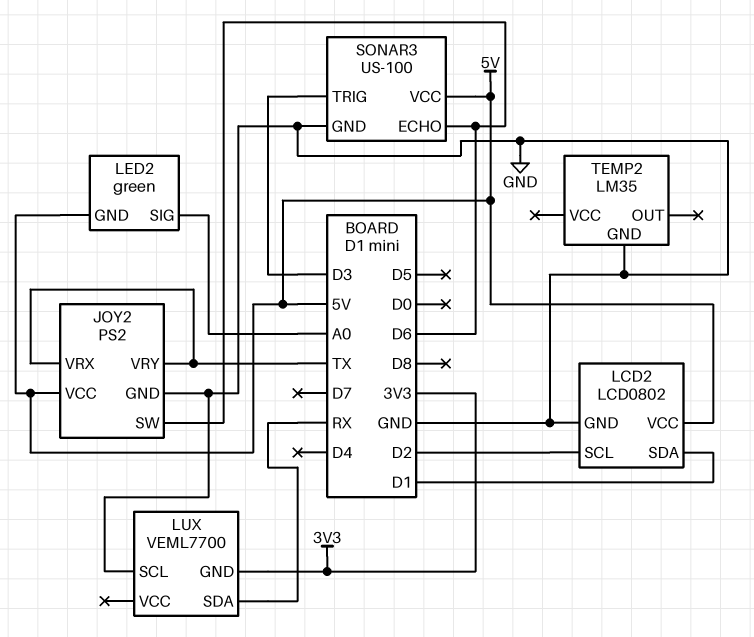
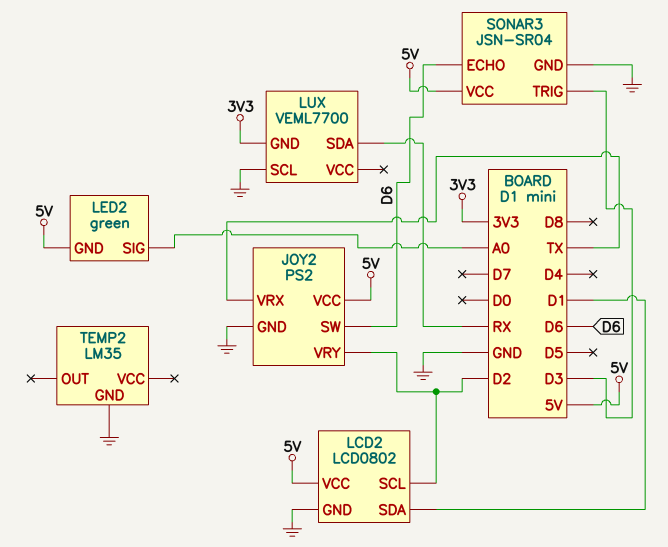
JOY2 pin VRY: TX -> D2
SONAR3: US-100 -> JSN-SR04

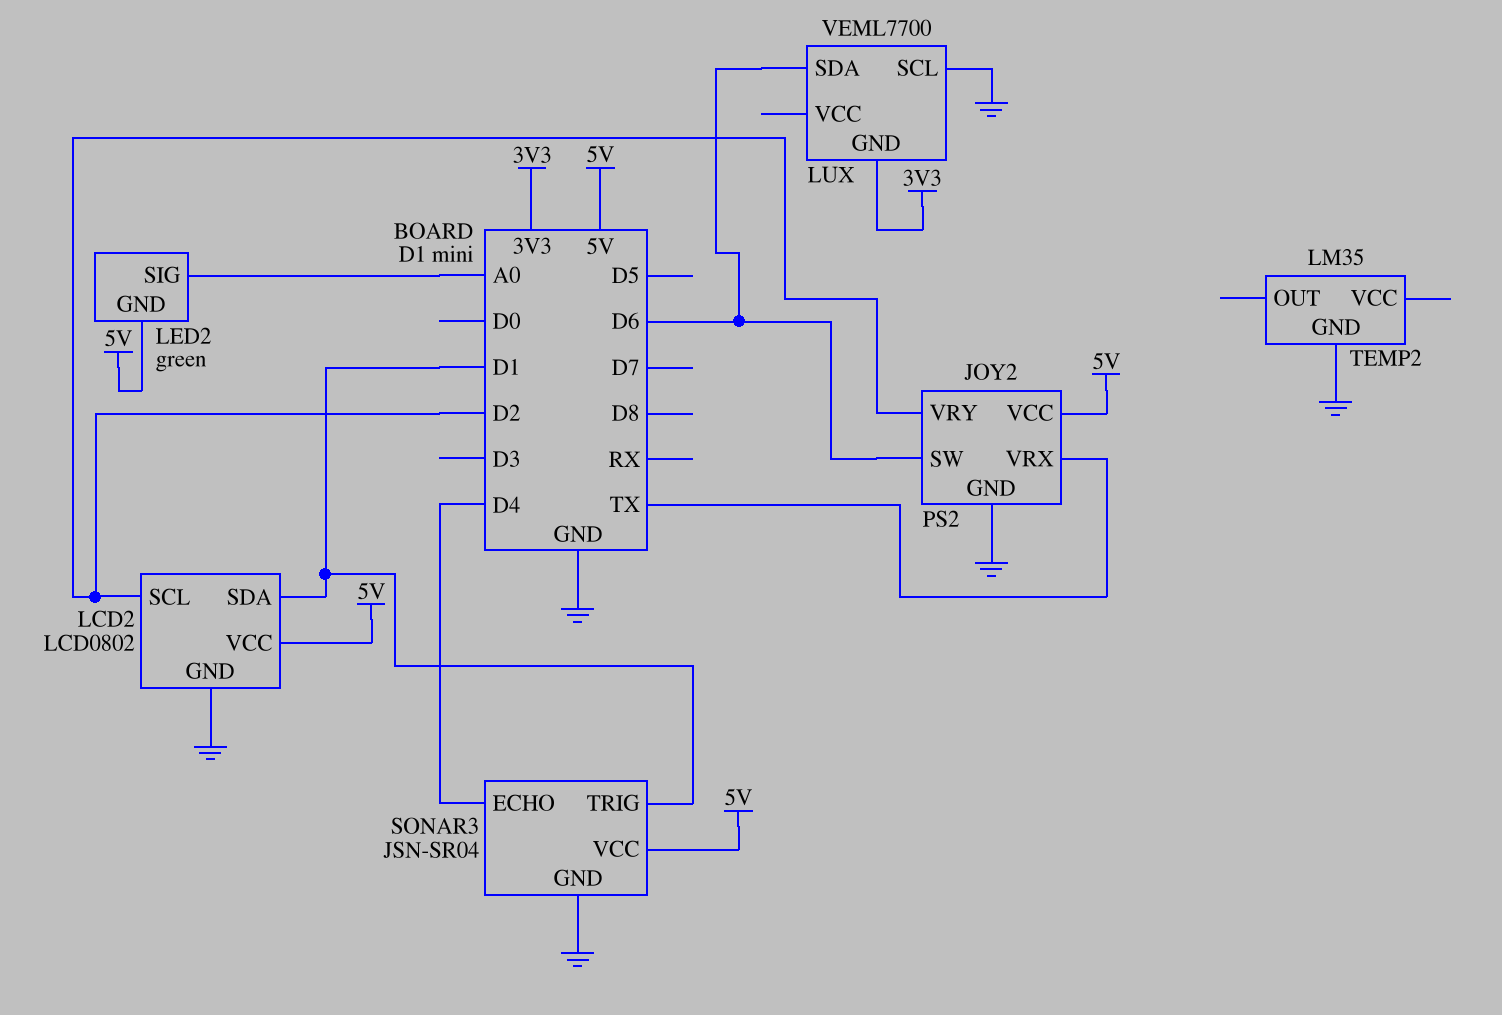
LUX pin SDA: RX -> D6
SONAR3 pin ECHO: D6 -> D4
SONAR3 pin TRIG: D3 -> D1

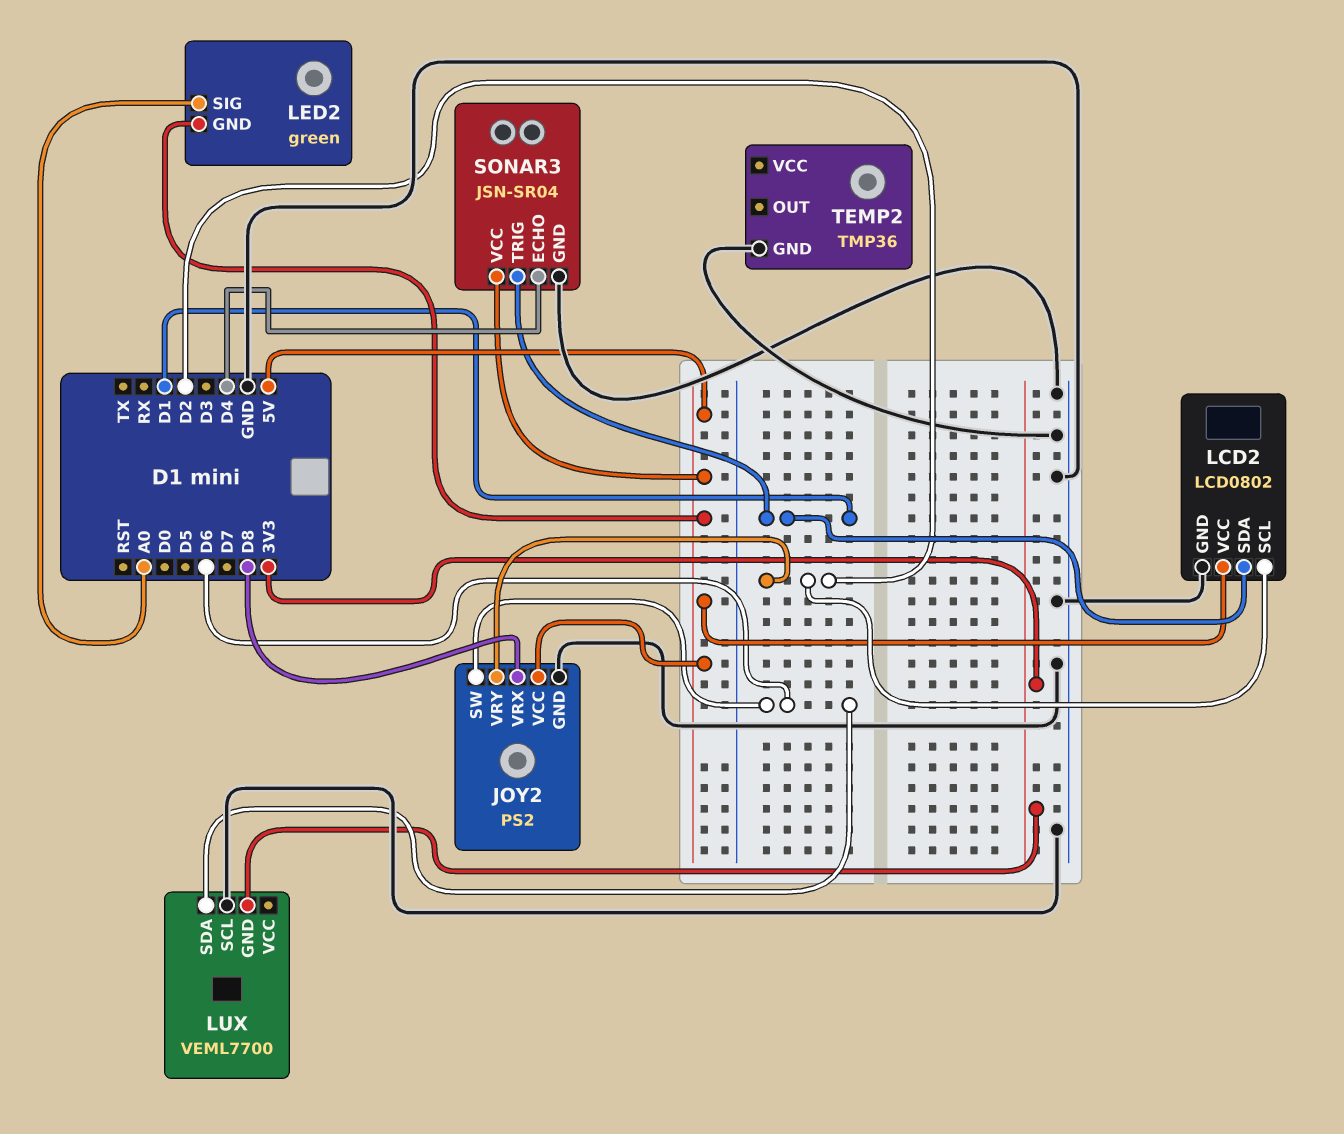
JOY2 pin VRX: TX -> D8
TEMP2: LM35 -> TMP36

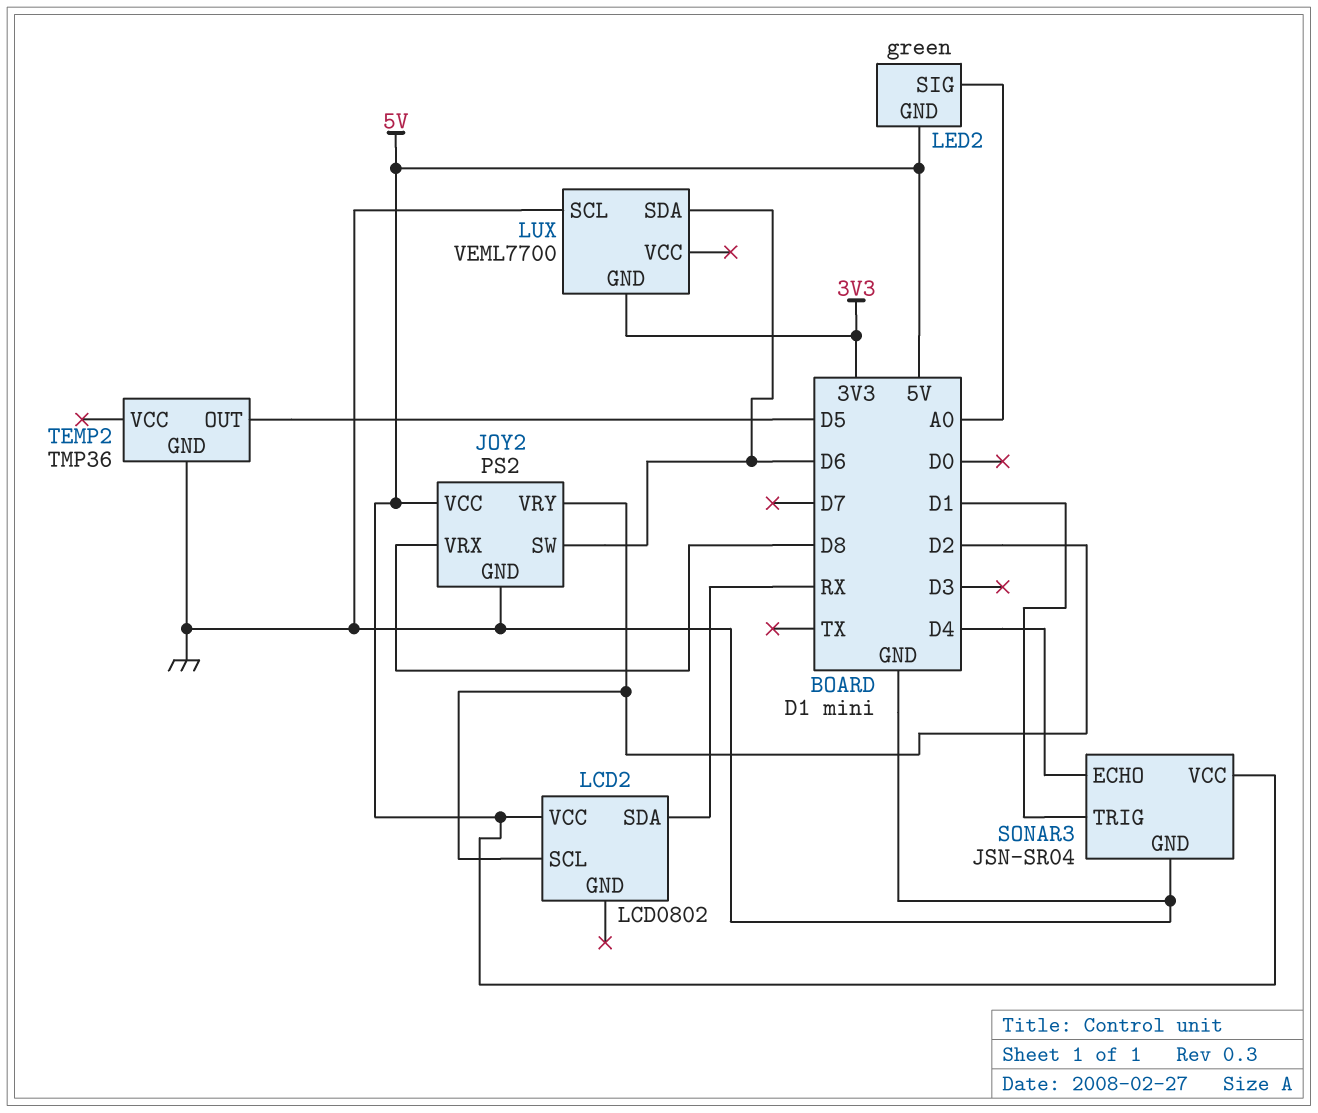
LCD2 pin GND: GND -> none
LCD2 pin SDA: D1 -> RX
TEMP2 pin OUT: none -> D5

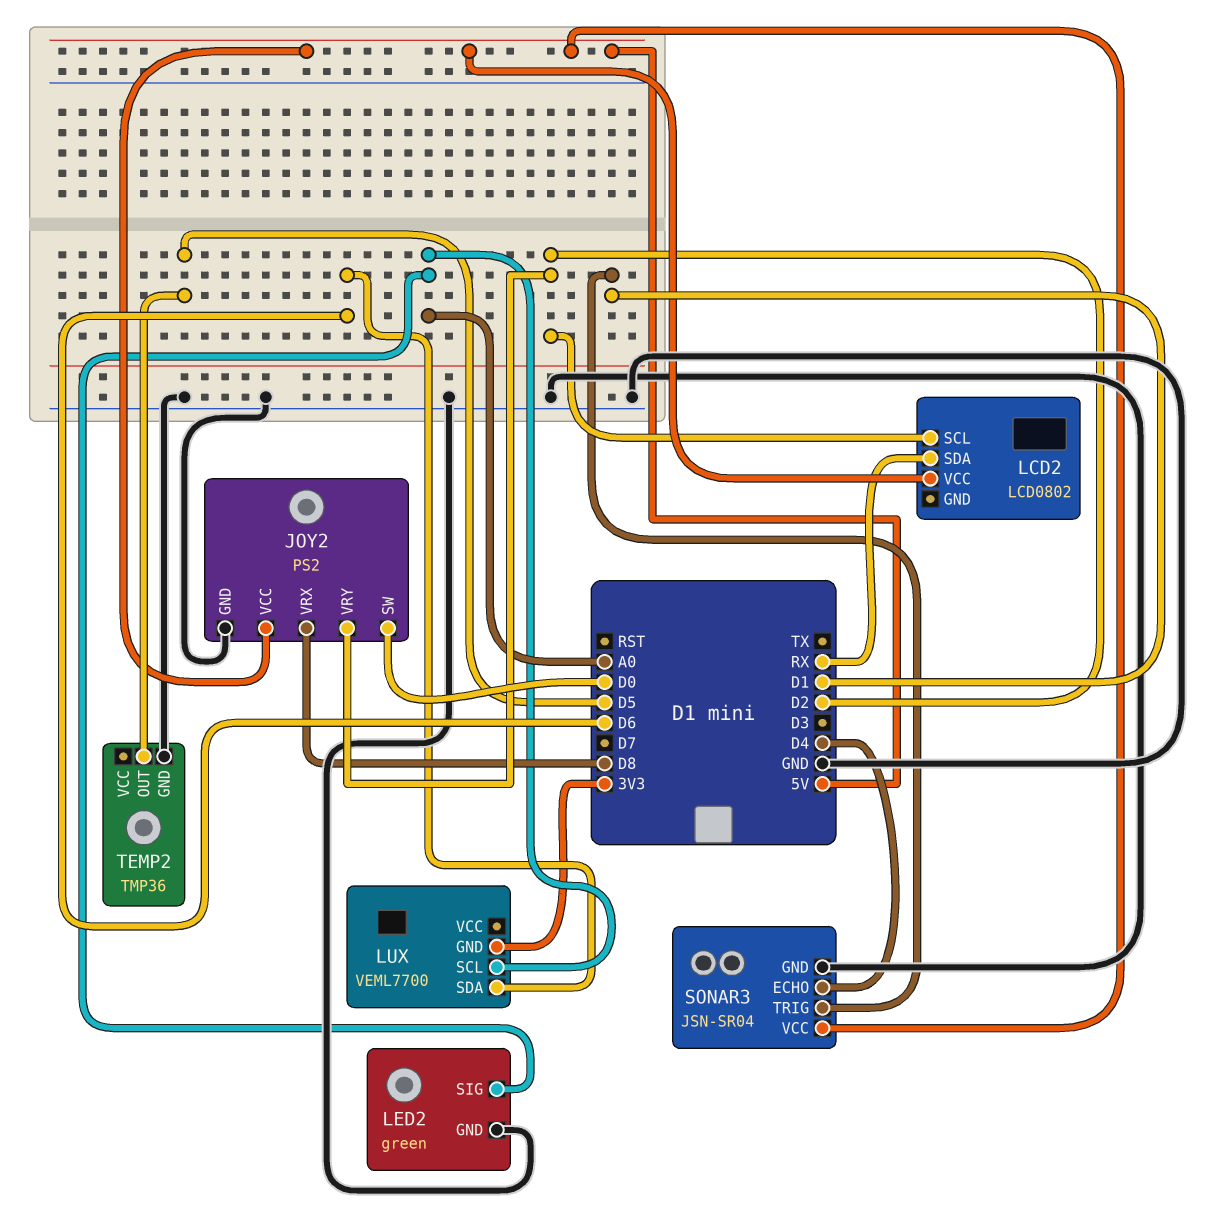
JOY2 pin SW: D6 -> D0
LED2 pin GND: 5V -> GND
LUX pin SCL: GND -> A0

